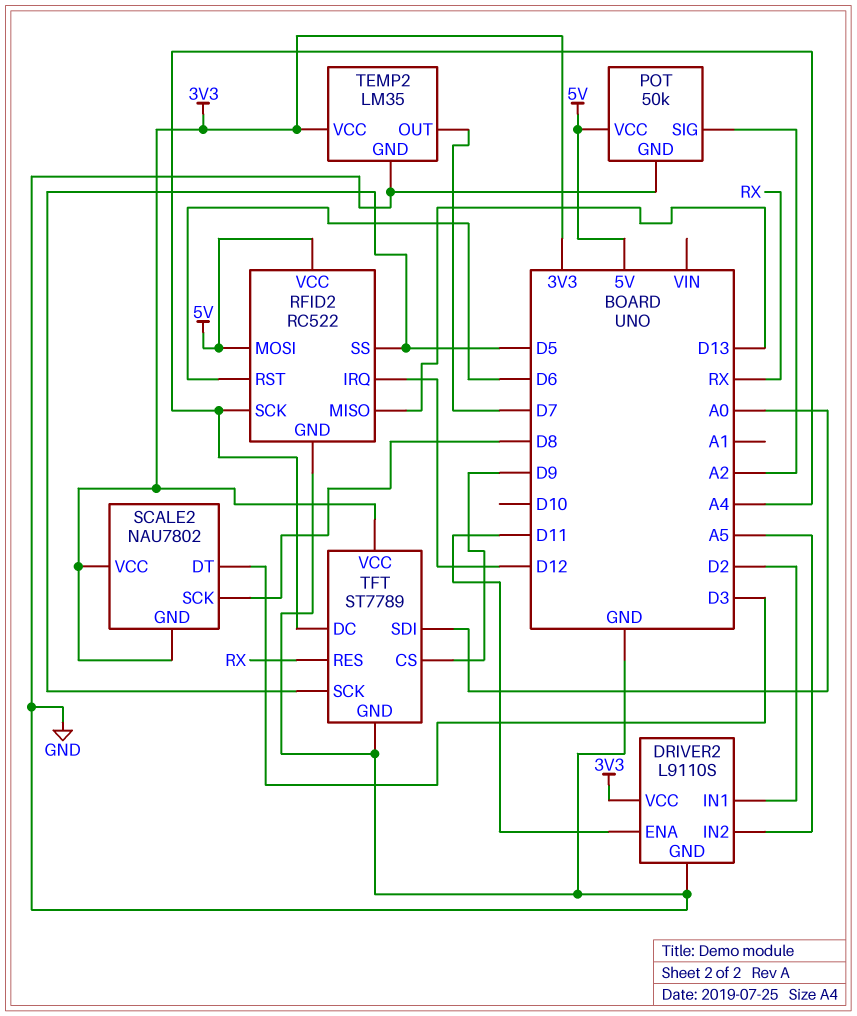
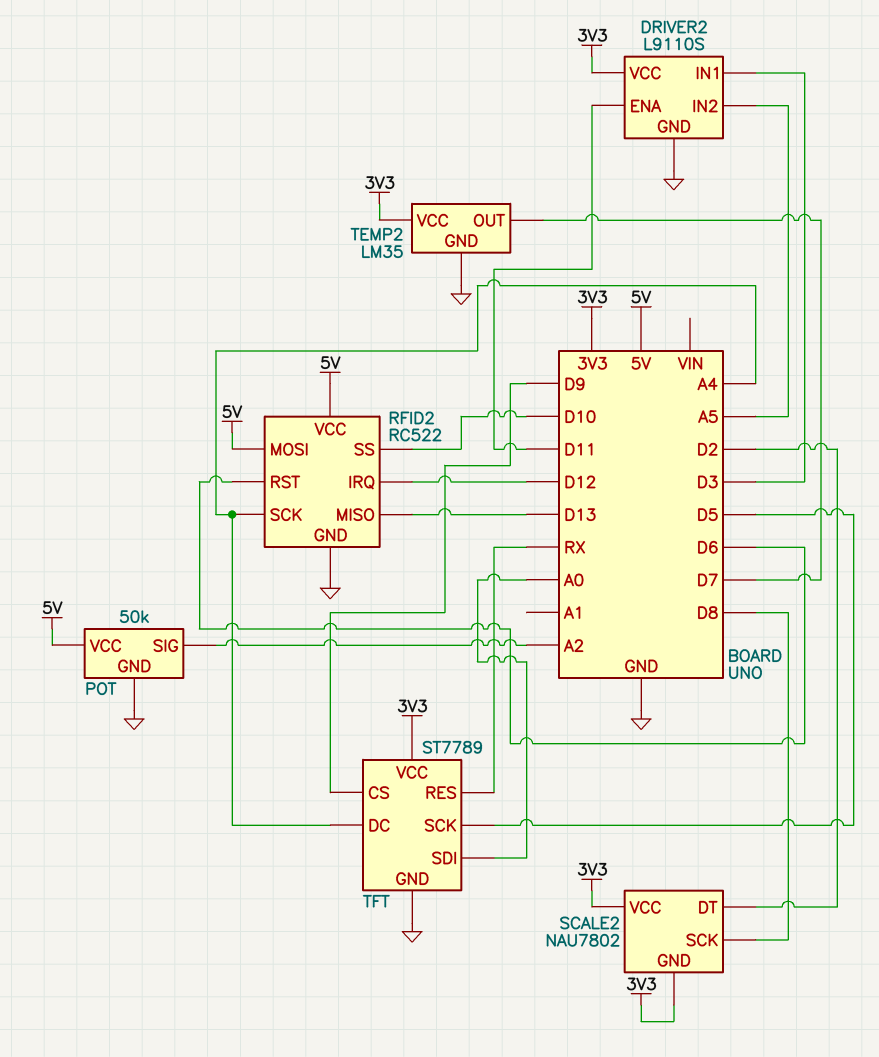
DRIVER2 pin IN1: D2 -> D3
RFID2 pin SS: D5 -> D10
SCALE2 pin DT: D3 -> D2

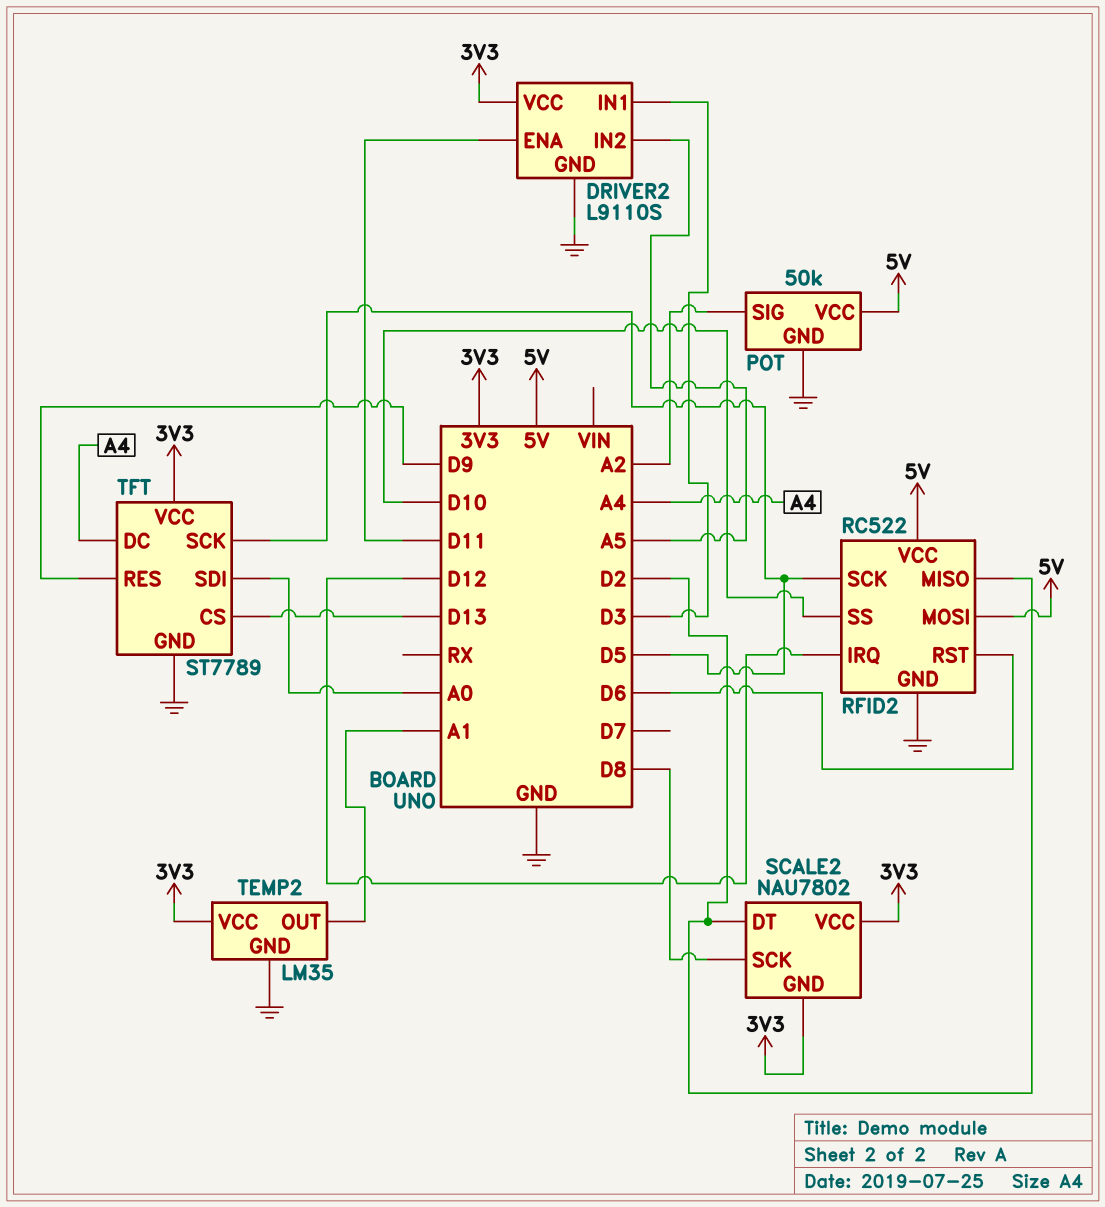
RFID2 pin MISO: D13 -> D2
RFID2 pin SCK: A4 -> D5
TEMP2 pin OUT: D7 -> A1
TFT pin CS: D9 -> D13
TFT pin RES: RX -> D9

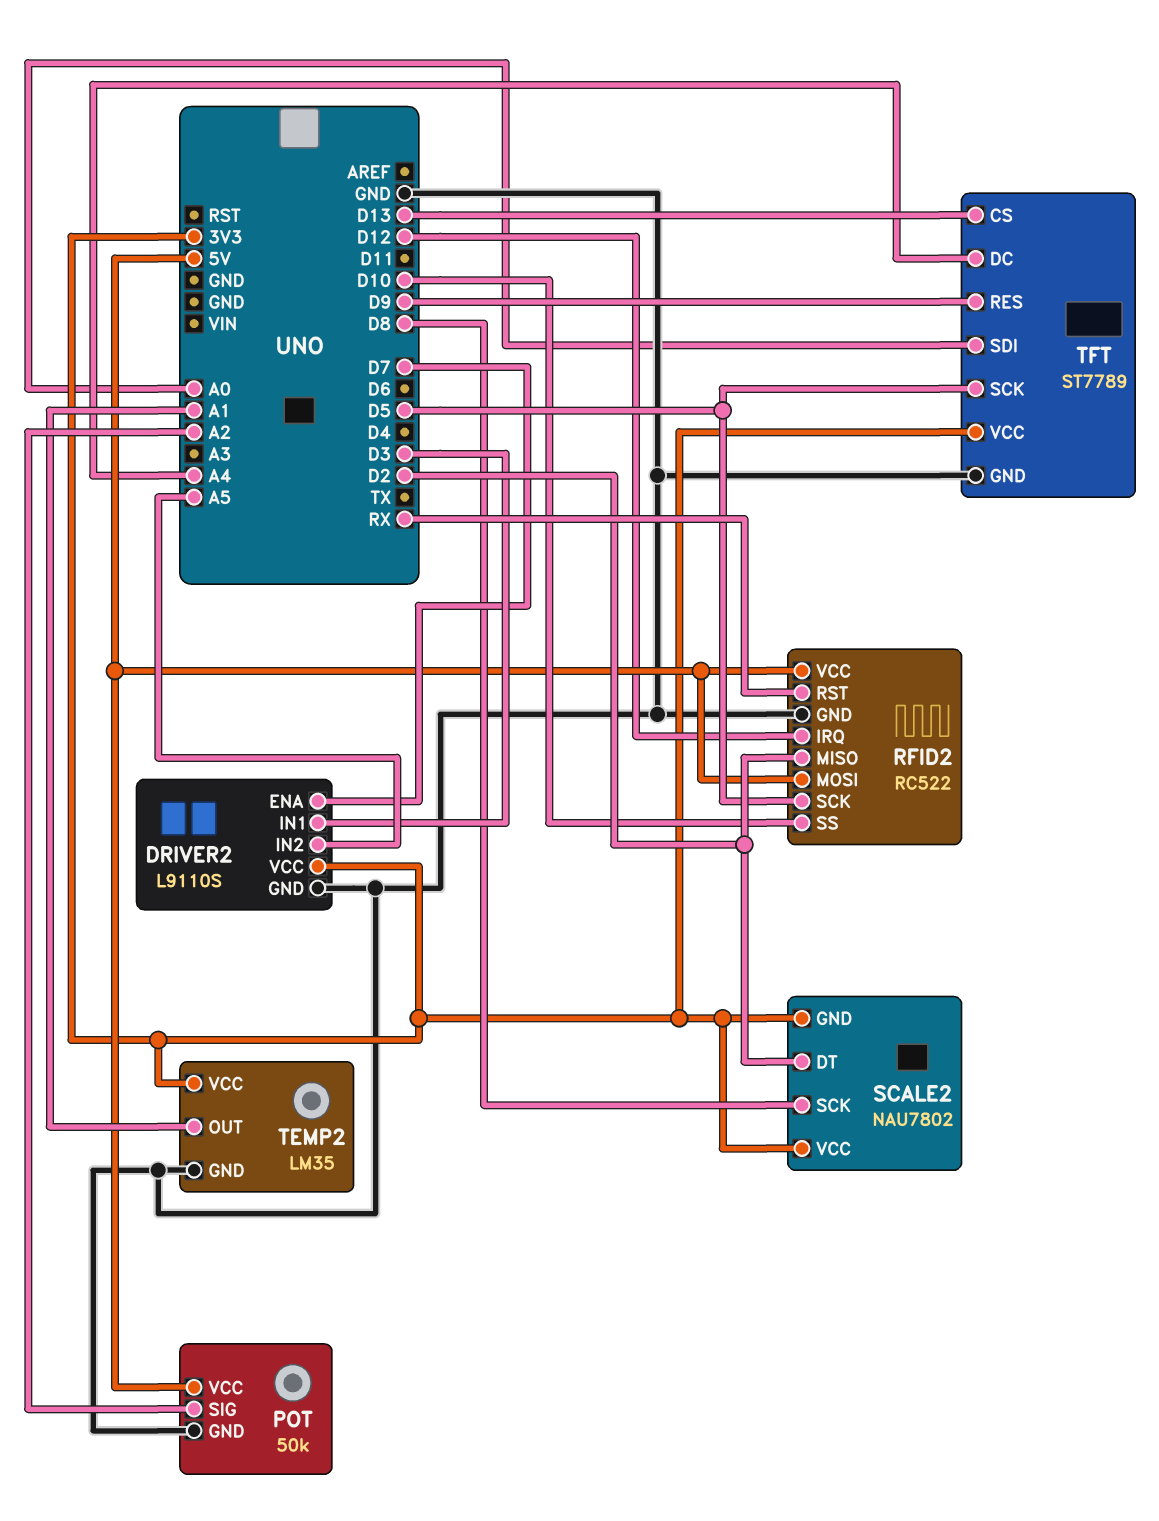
DRIVER2 pin ENA: D11 -> D7
RFID2 pin RST: D6 -> RX

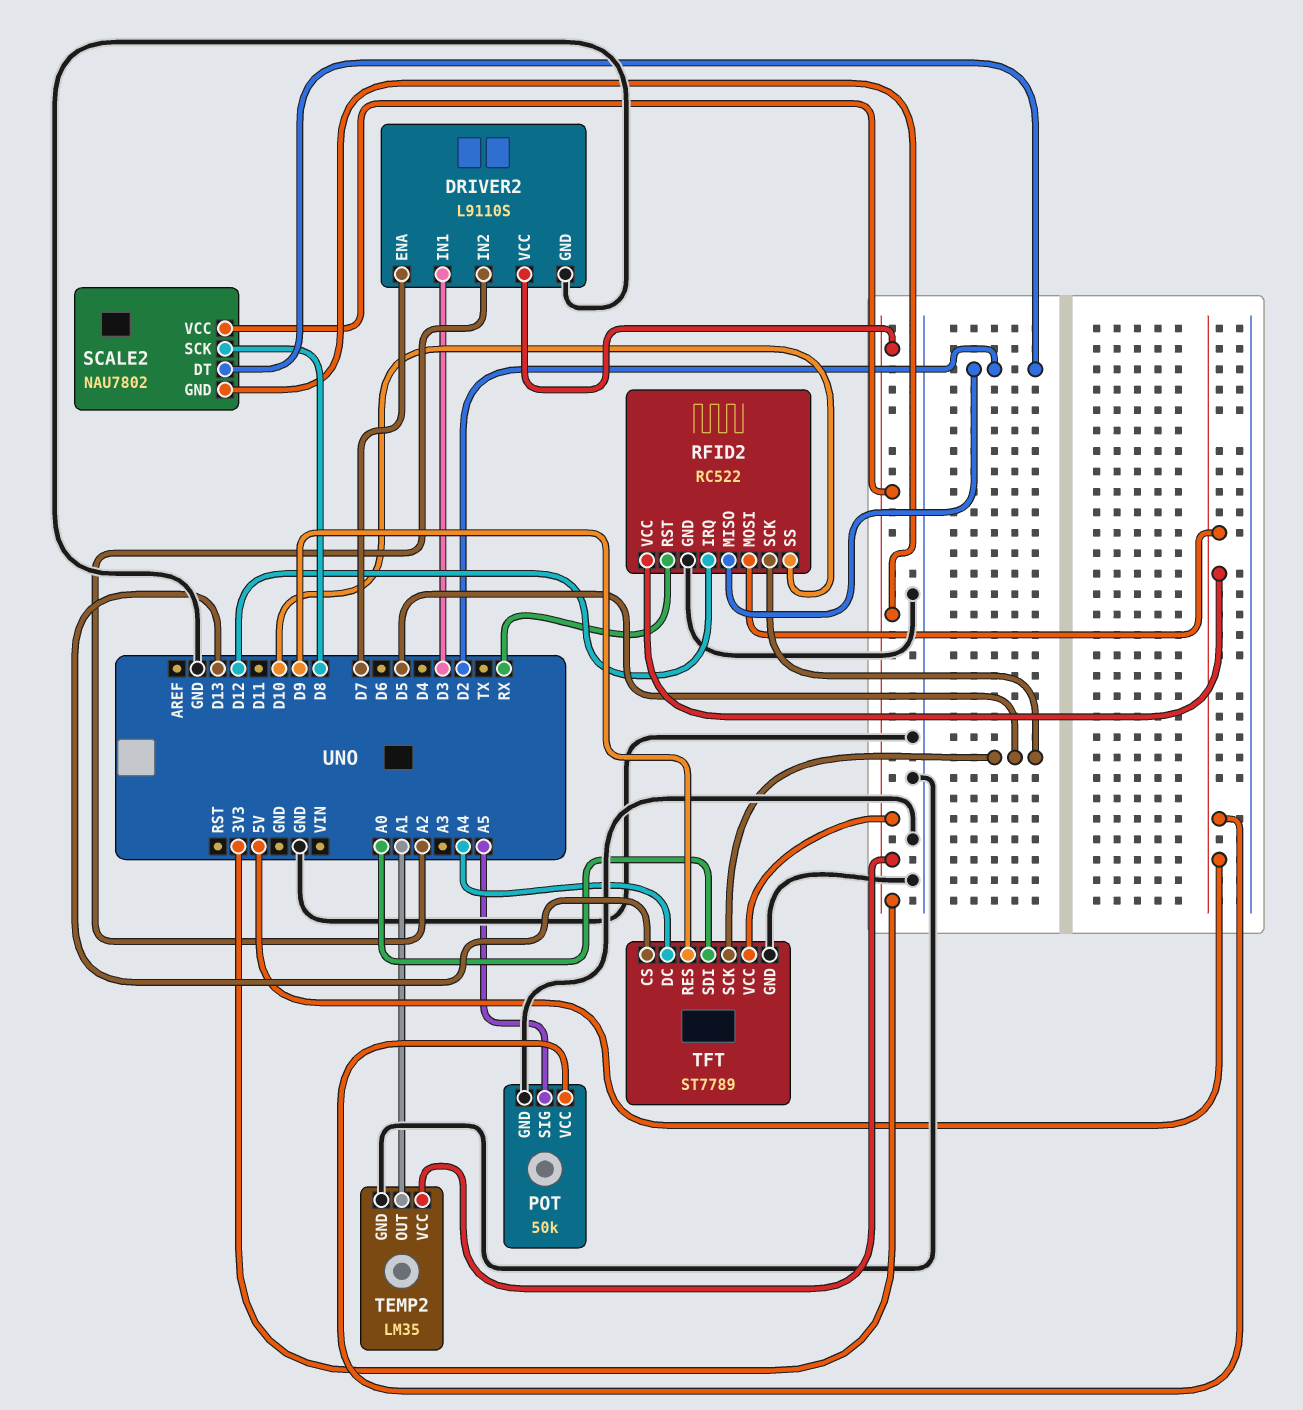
DRIVER2 pin IN2: A5 -> A2
POT pin SIG: A2 -> A5

